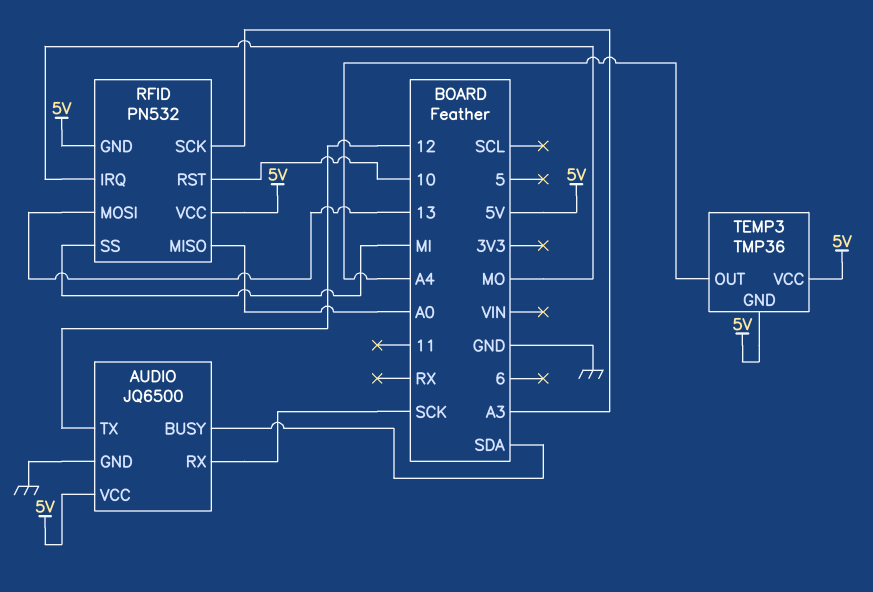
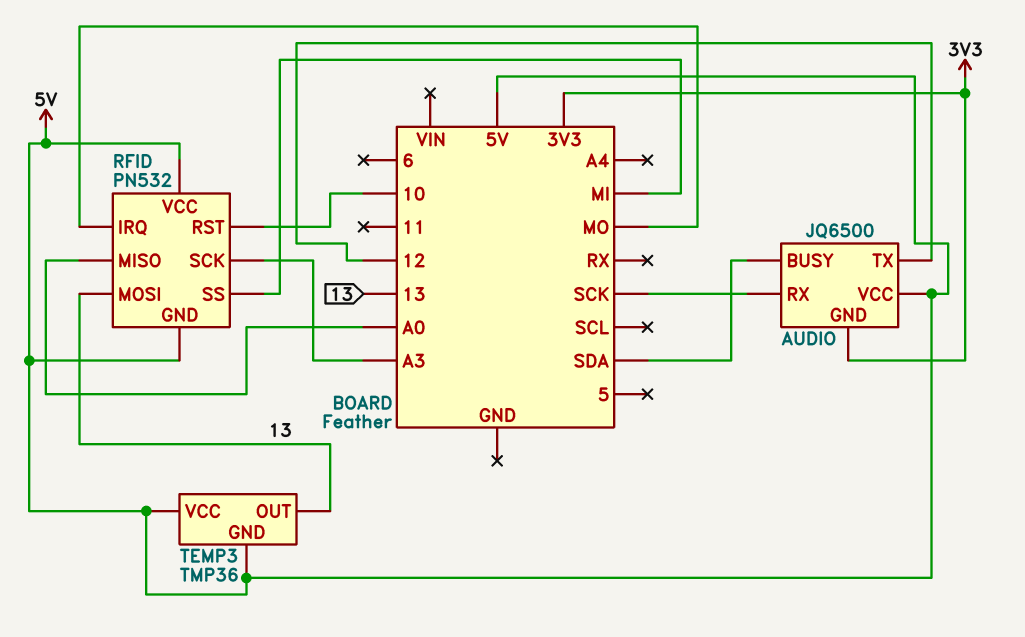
AUDIO pin GND: GND -> 3V3
TEMP3 pin OUT: A4 -> 13

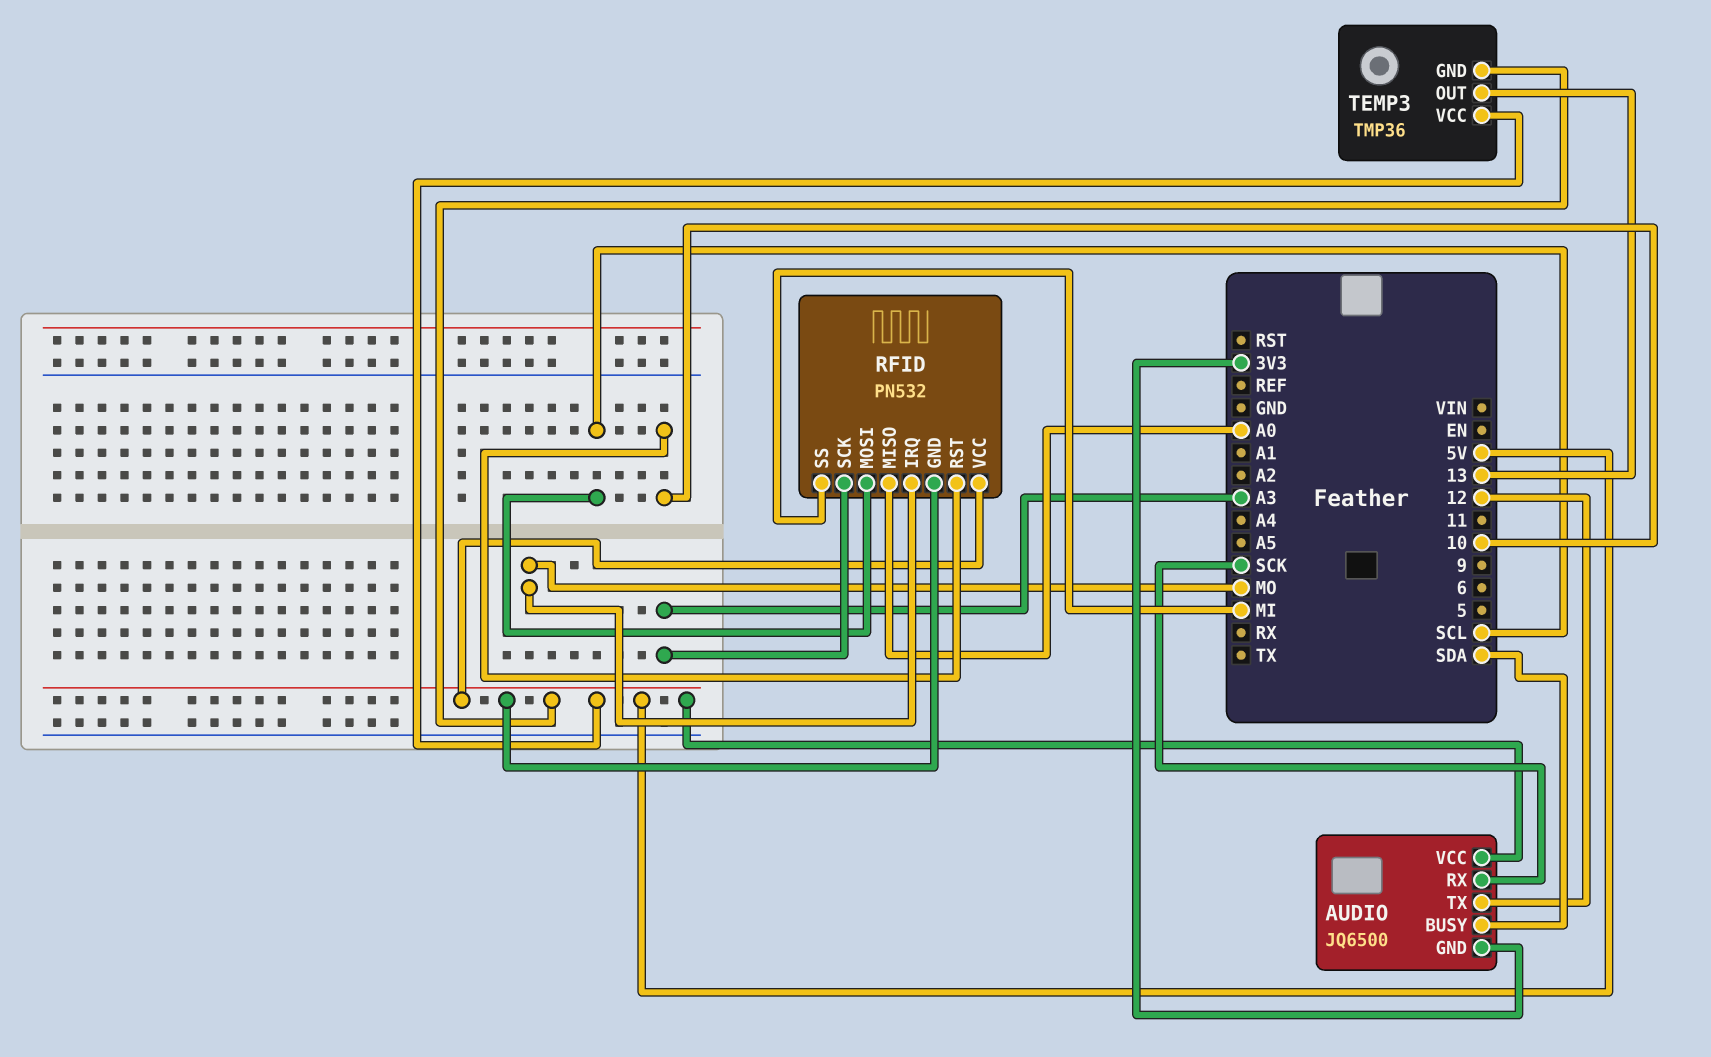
RFID pin MOSI: 13 -> SCL

